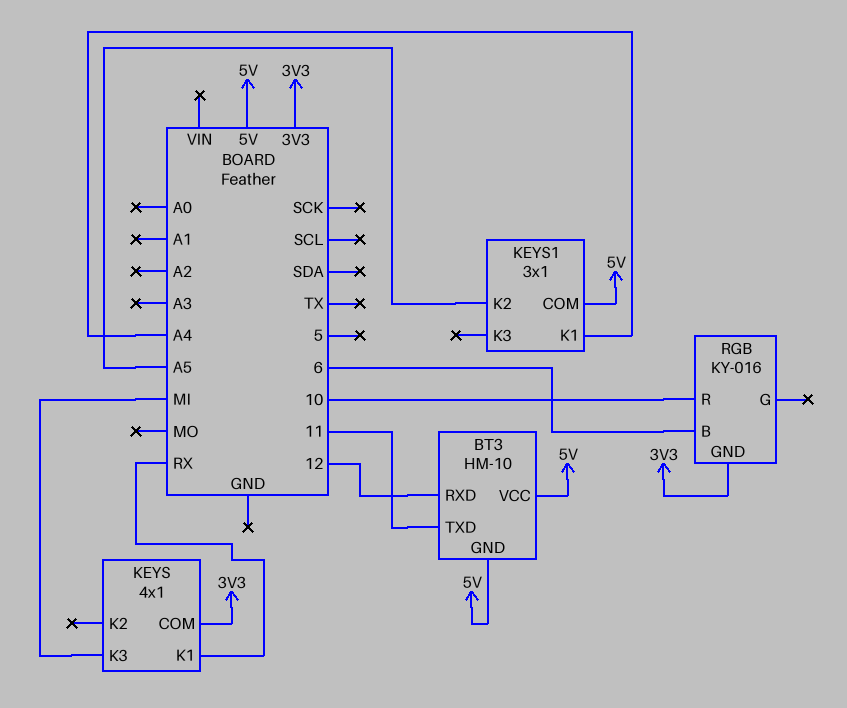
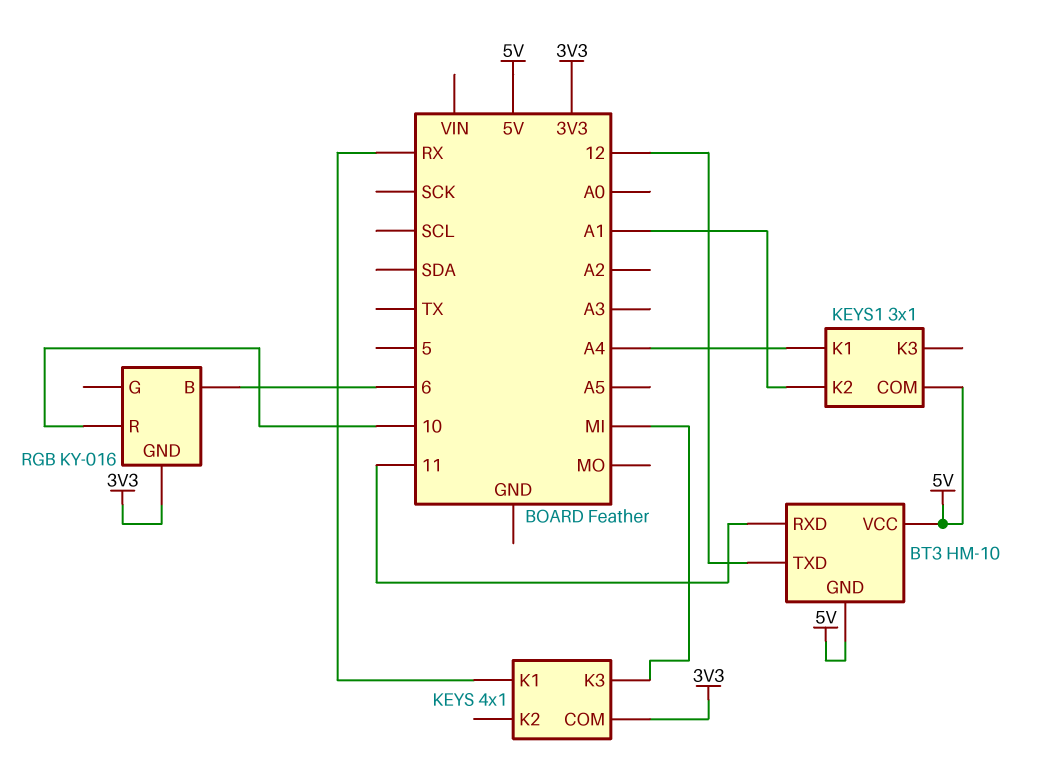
BT3 pin RXD: 12 -> 11
BT3 pin TXD: 11 -> 12
KEYS1 pin K2: A5 -> A1

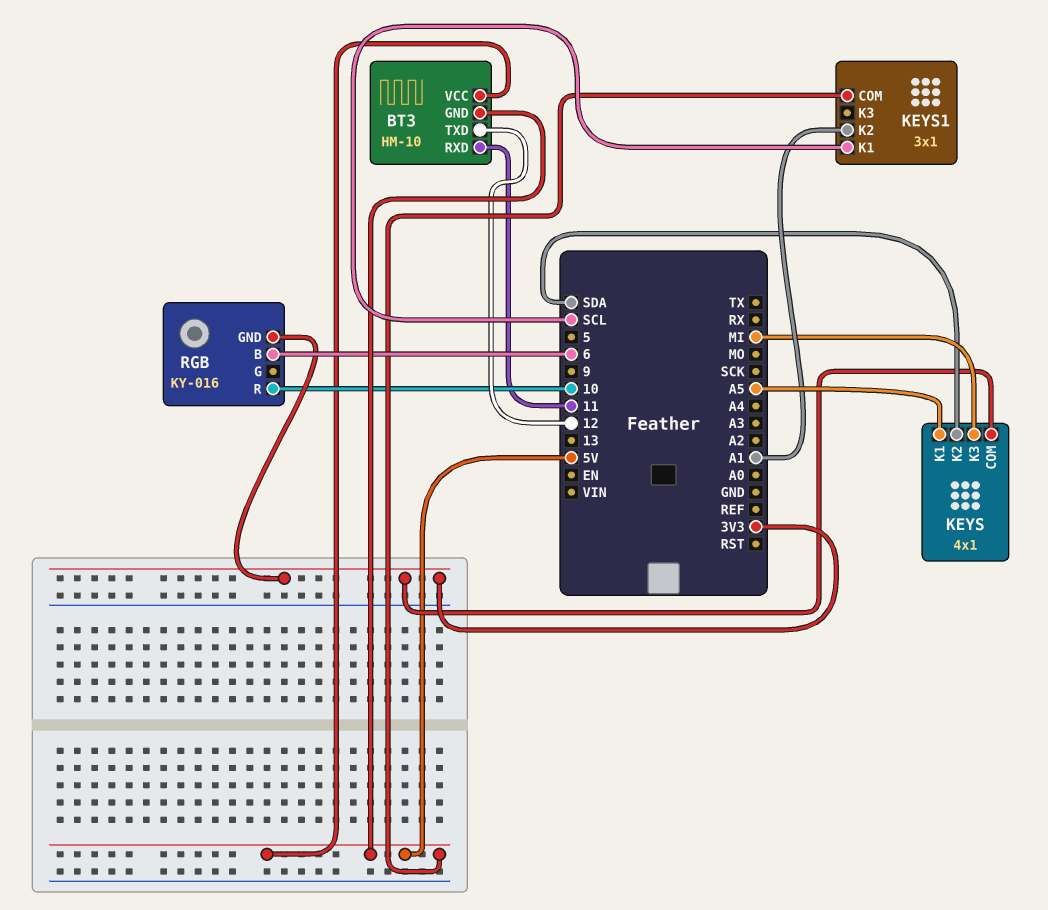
KEYS pin K1: RX -> A5
KEYS pin K2: none -> SDA
KEYS1 pin K1: A4 -> SCL

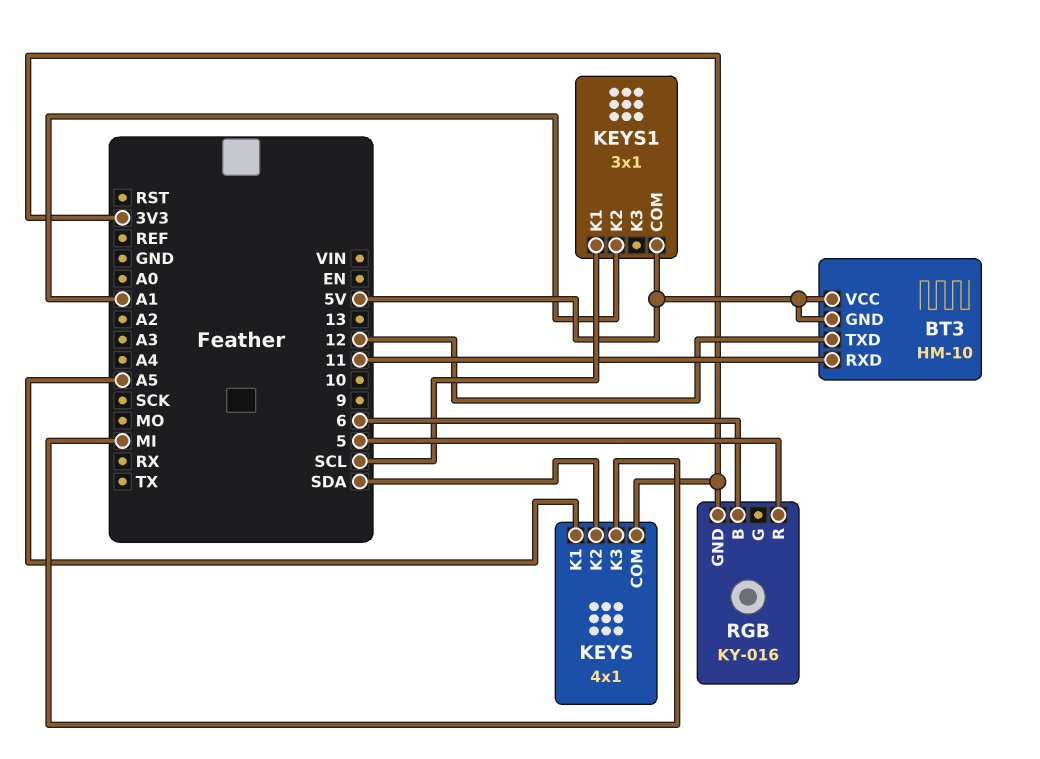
RGB pin R: 10 -> 5

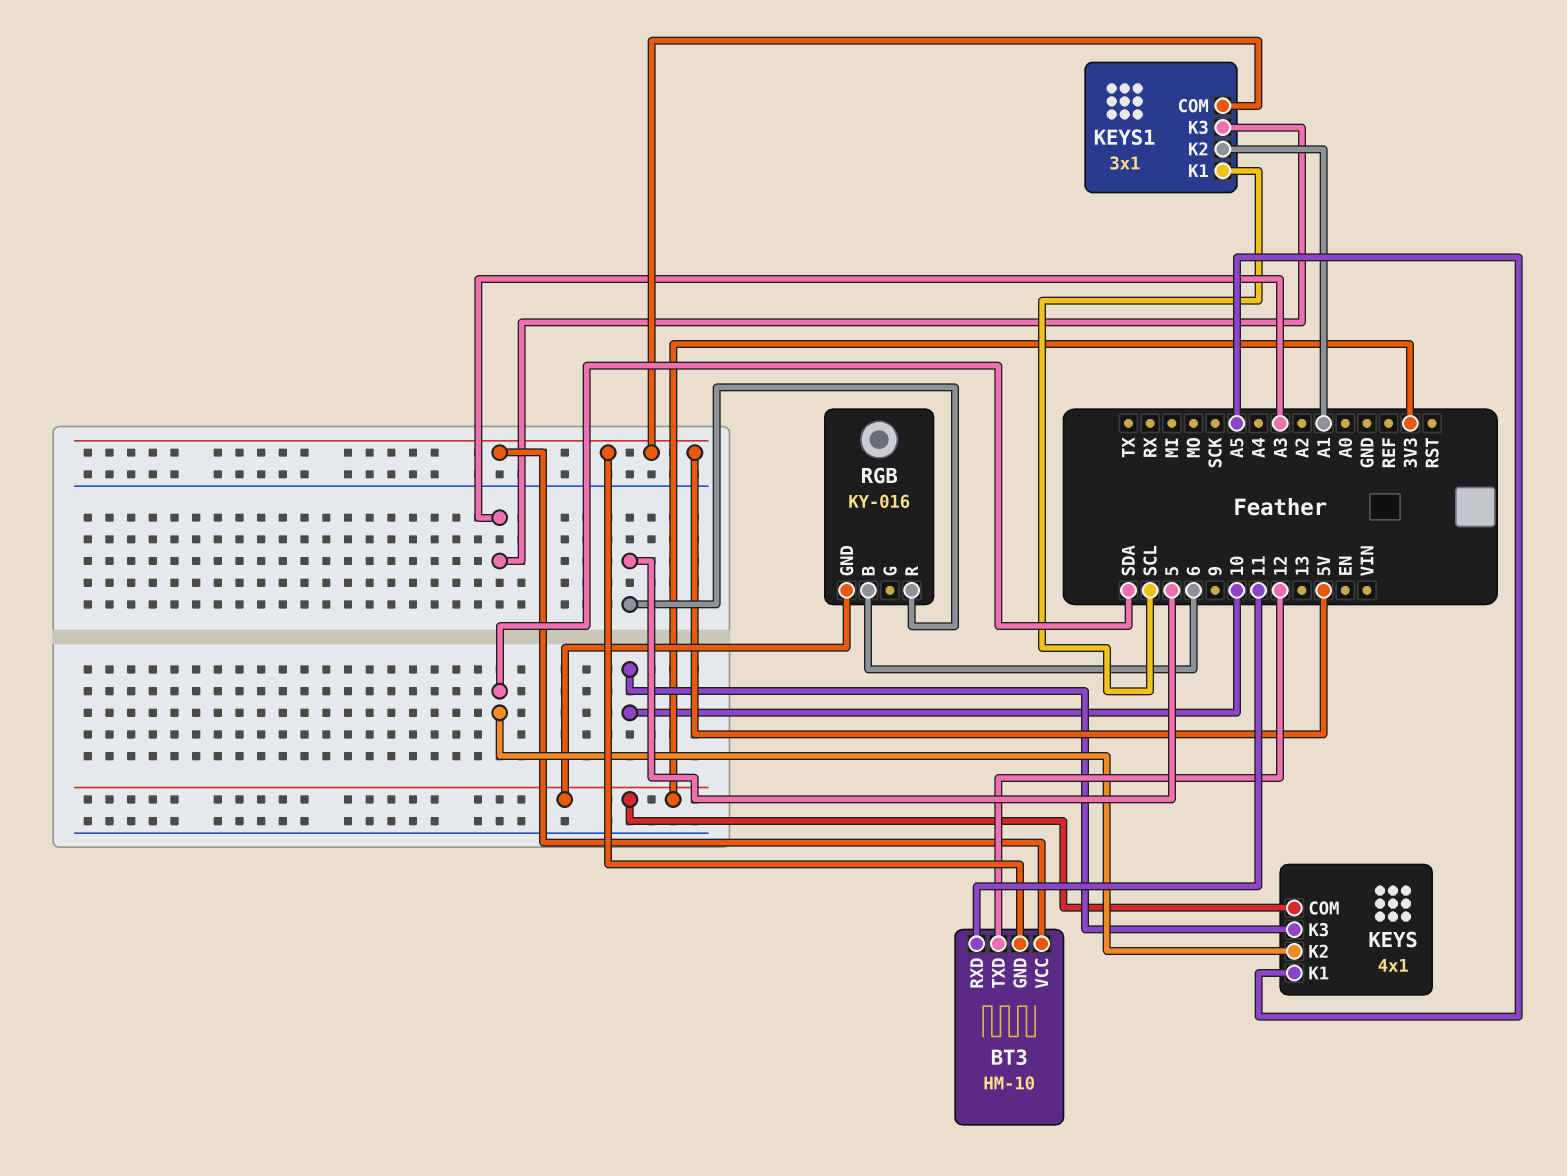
KEYS pin K3: MI -> 10
KEYS1 pin K3: none -> A3

